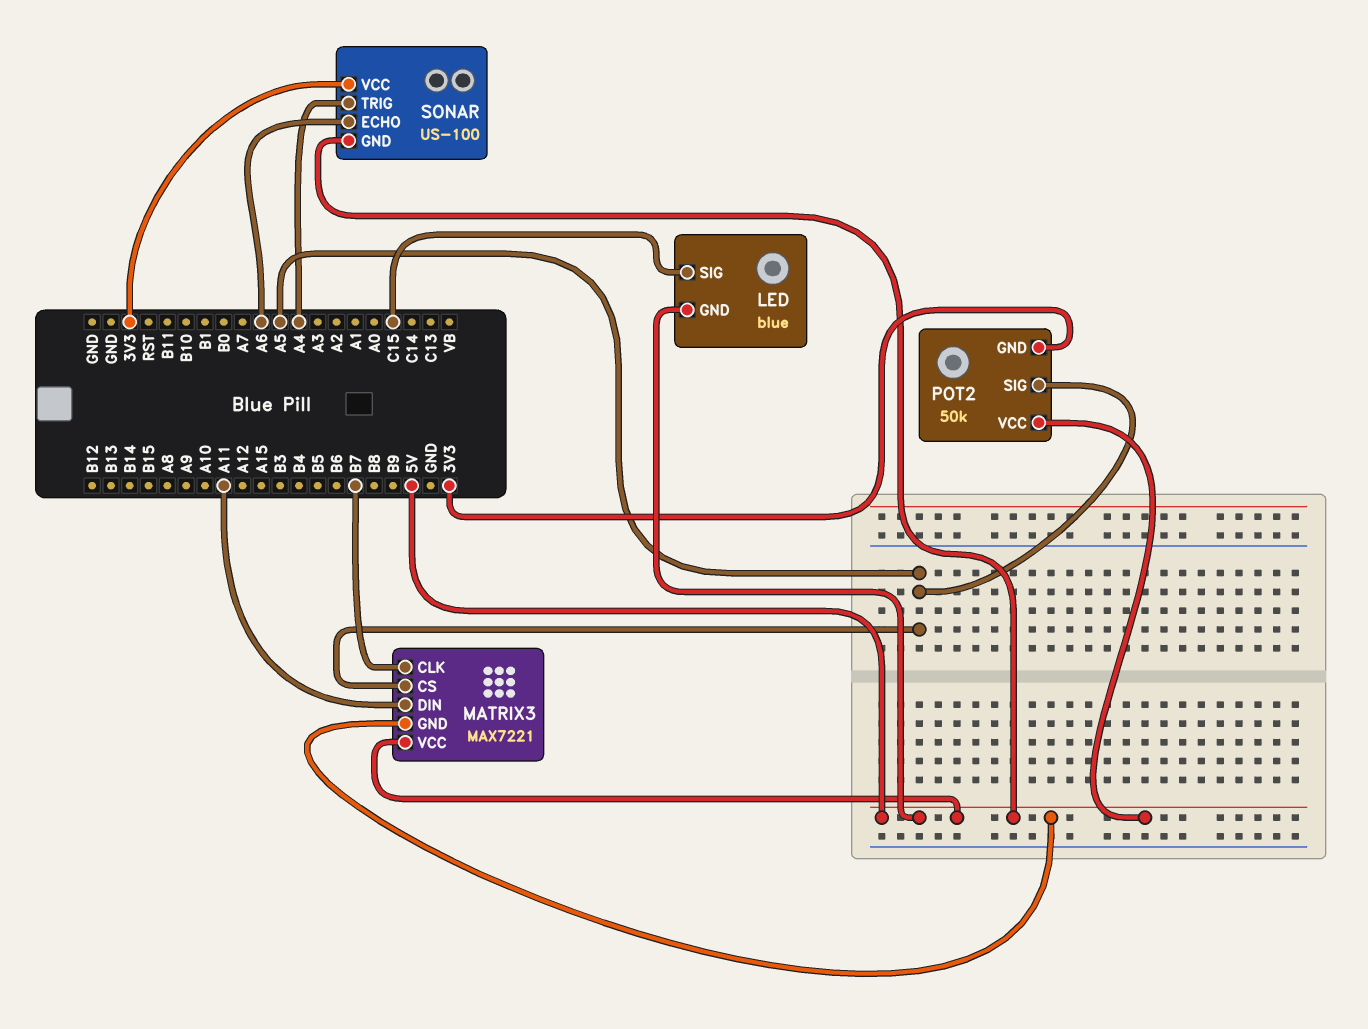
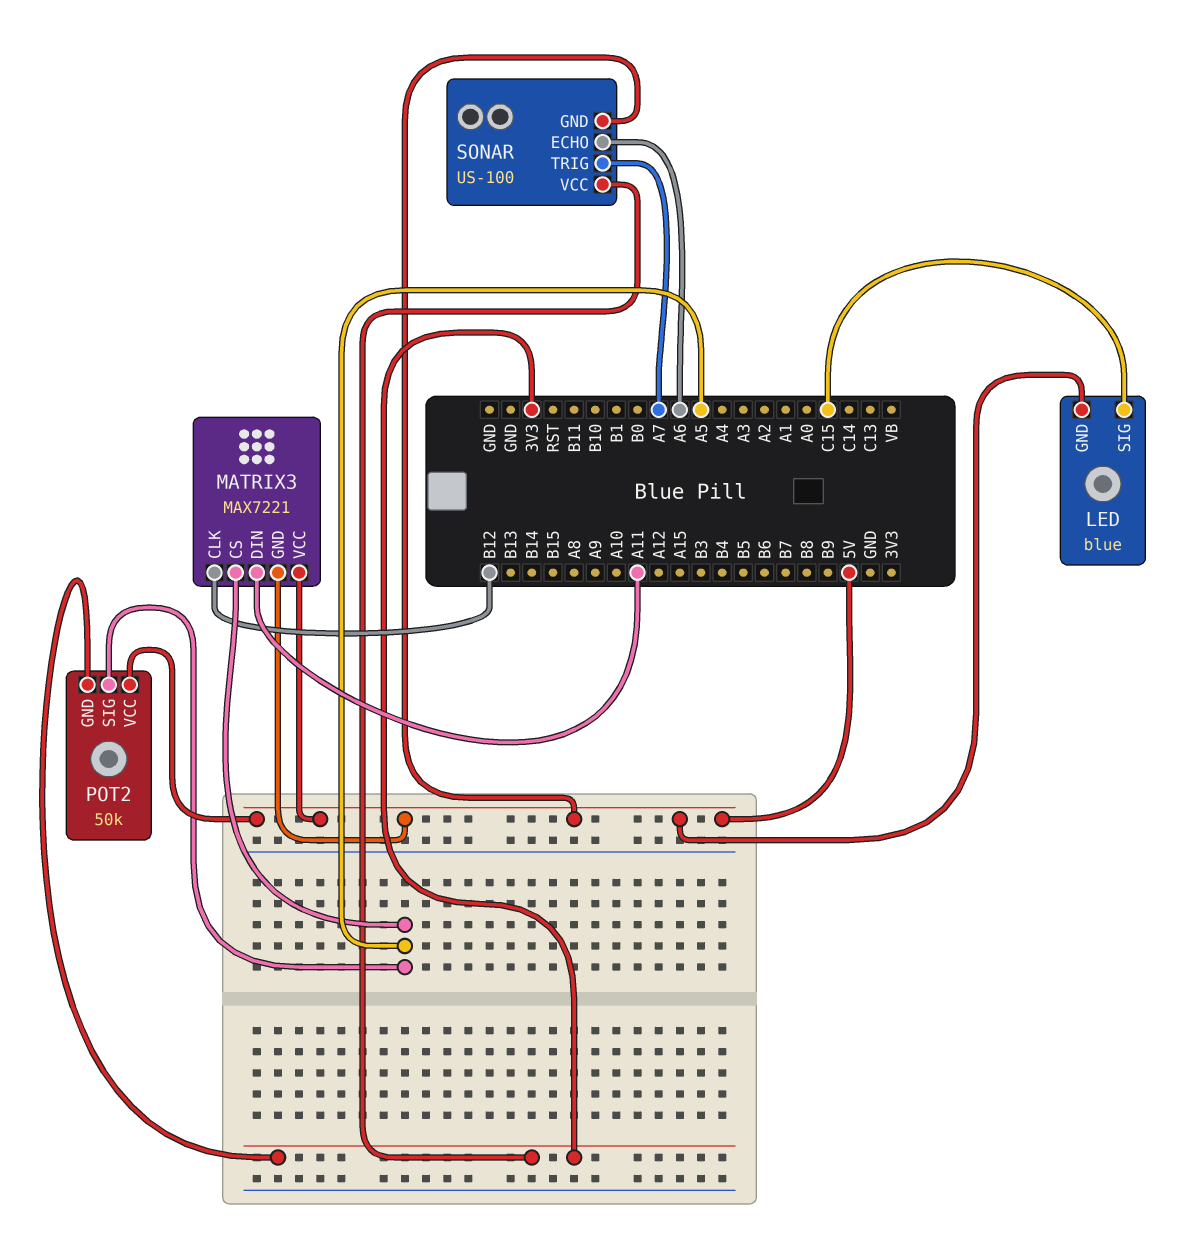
MATRIX3 pin CLK: B7 -> B12
SONAR pin TRIG: A4 -> A7

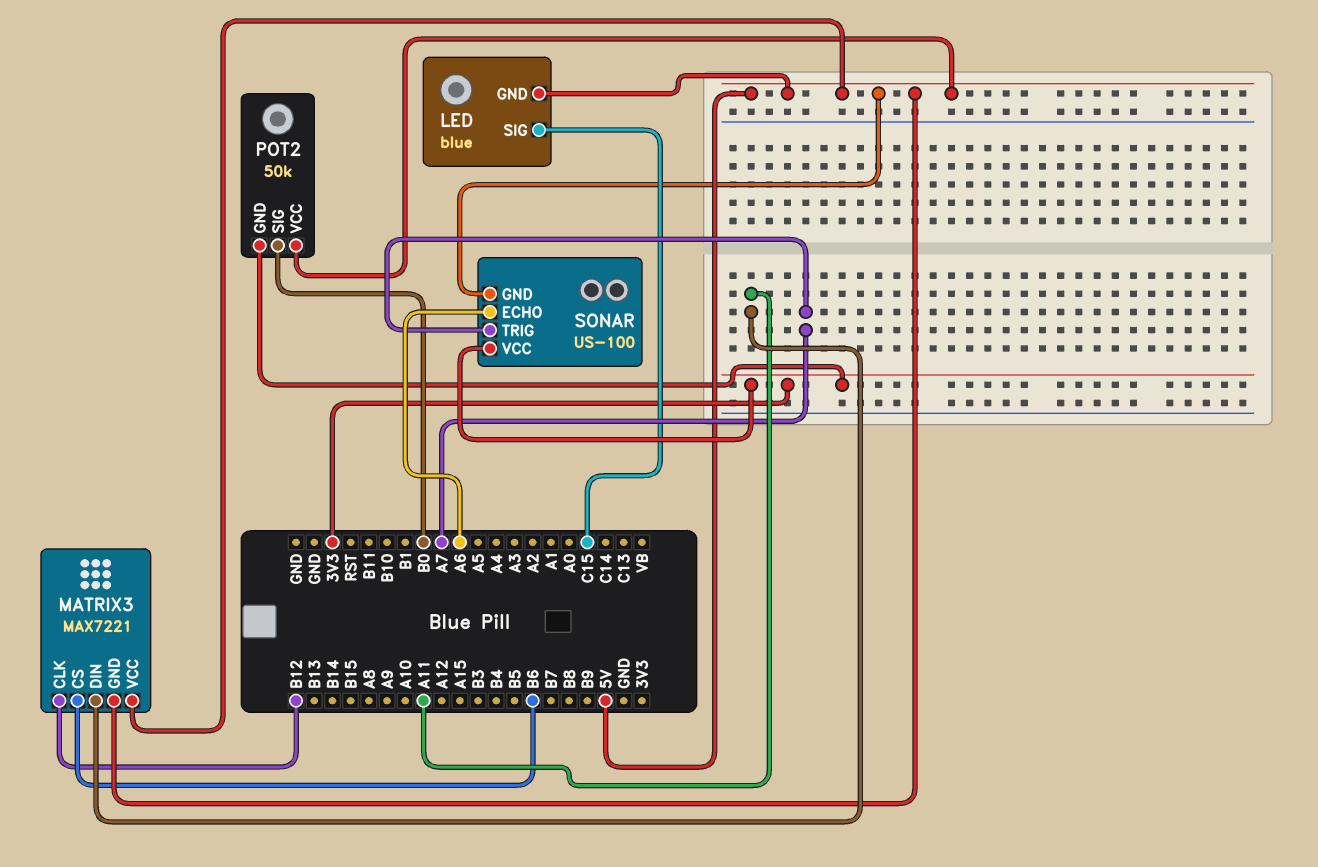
MATRIX3 pin CS: A5 -> B6
POT2 pin SIG: A5 -> B0

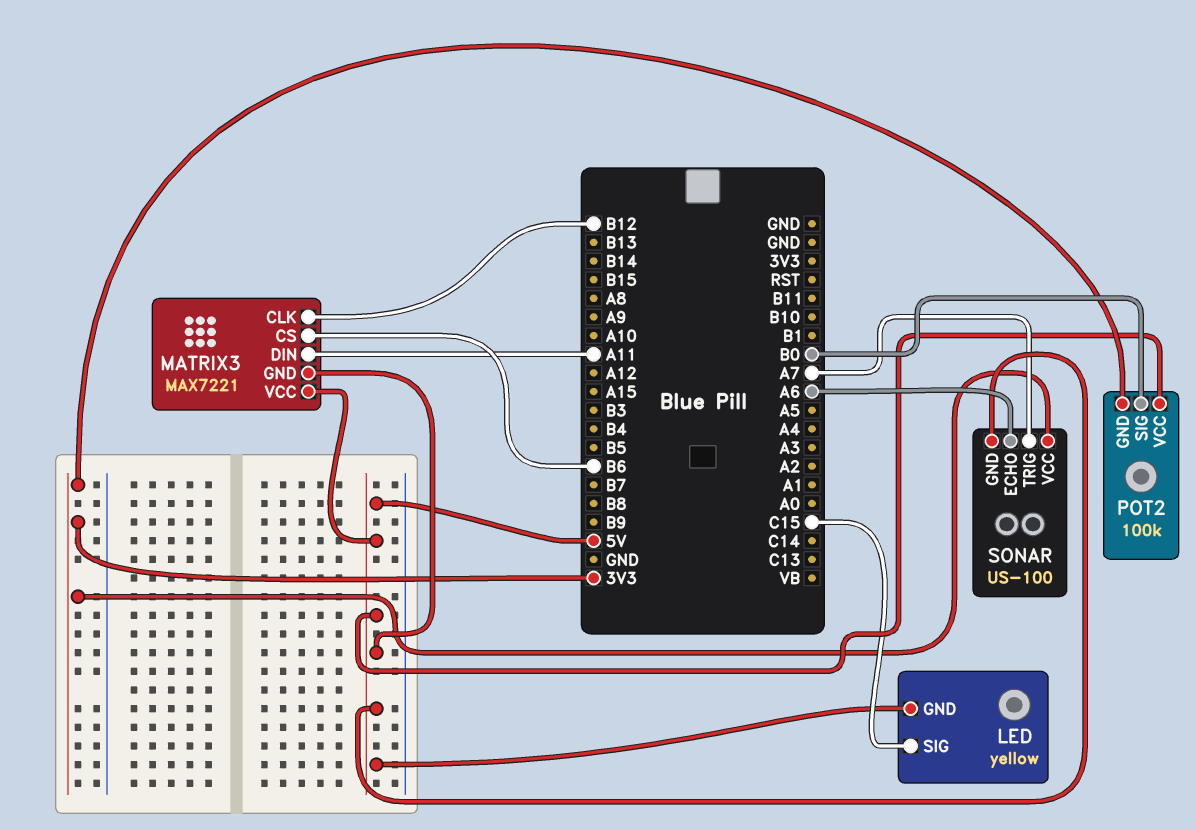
LED: blue -> yellow
POT2: 50k -> 100k

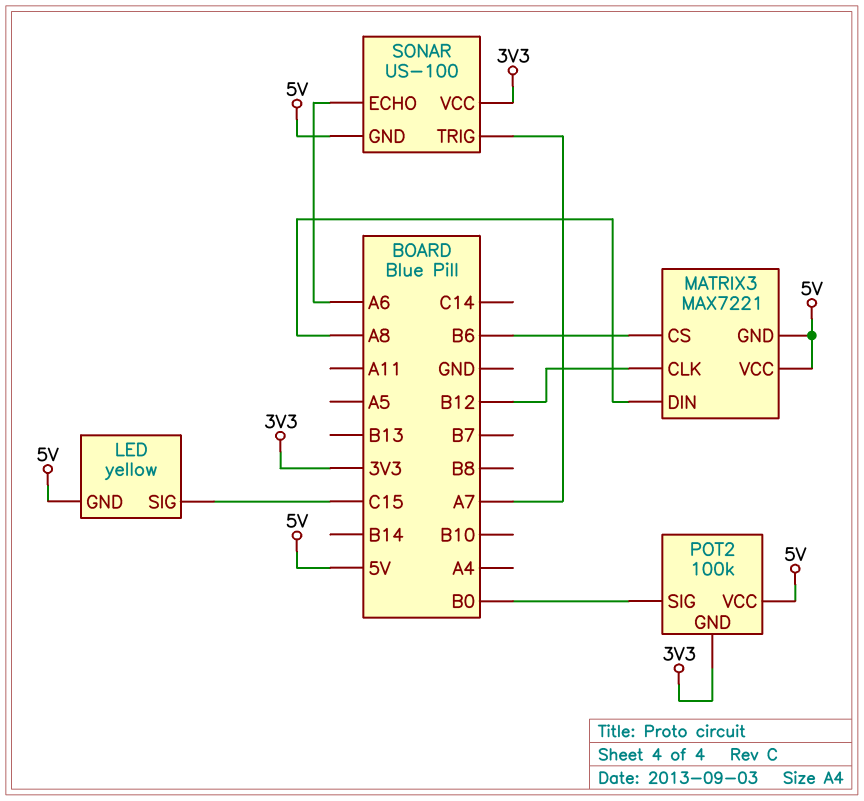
MATRIX3 pin DIN: A11 -> A8

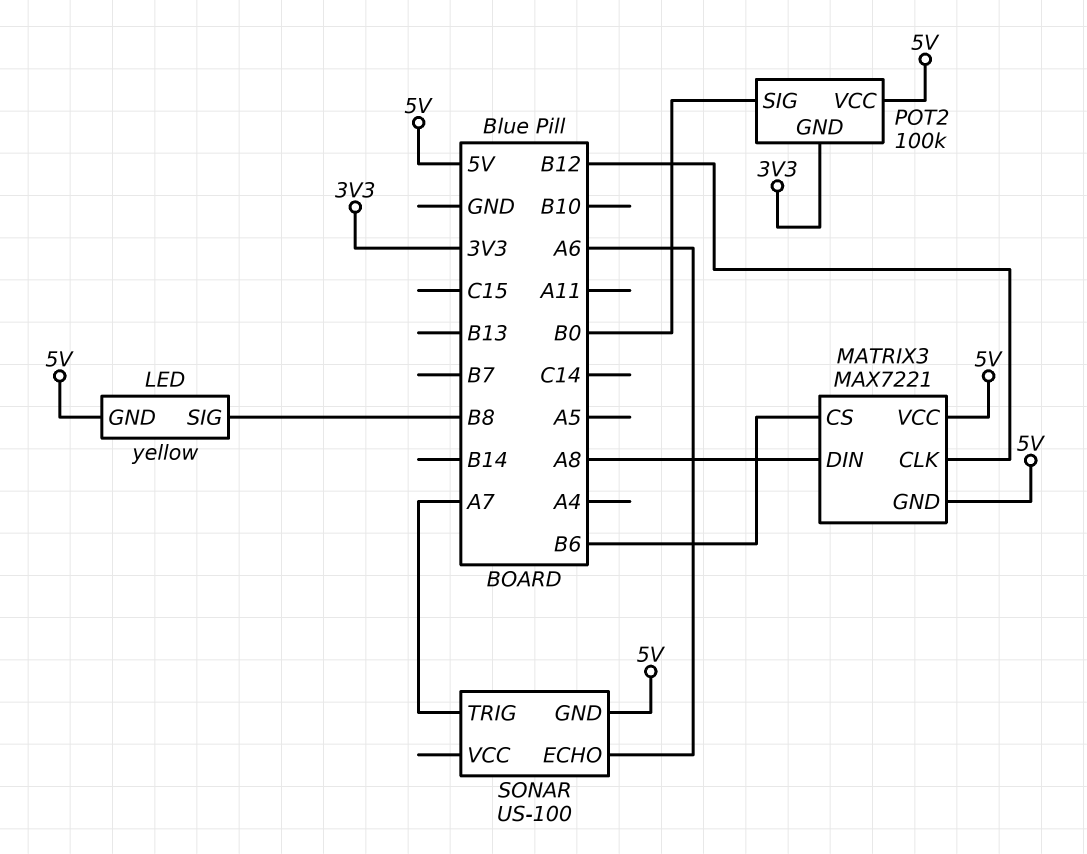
LED pin SIG: C15 -> B8
SONAR pin VCC: 3V3 -> none

